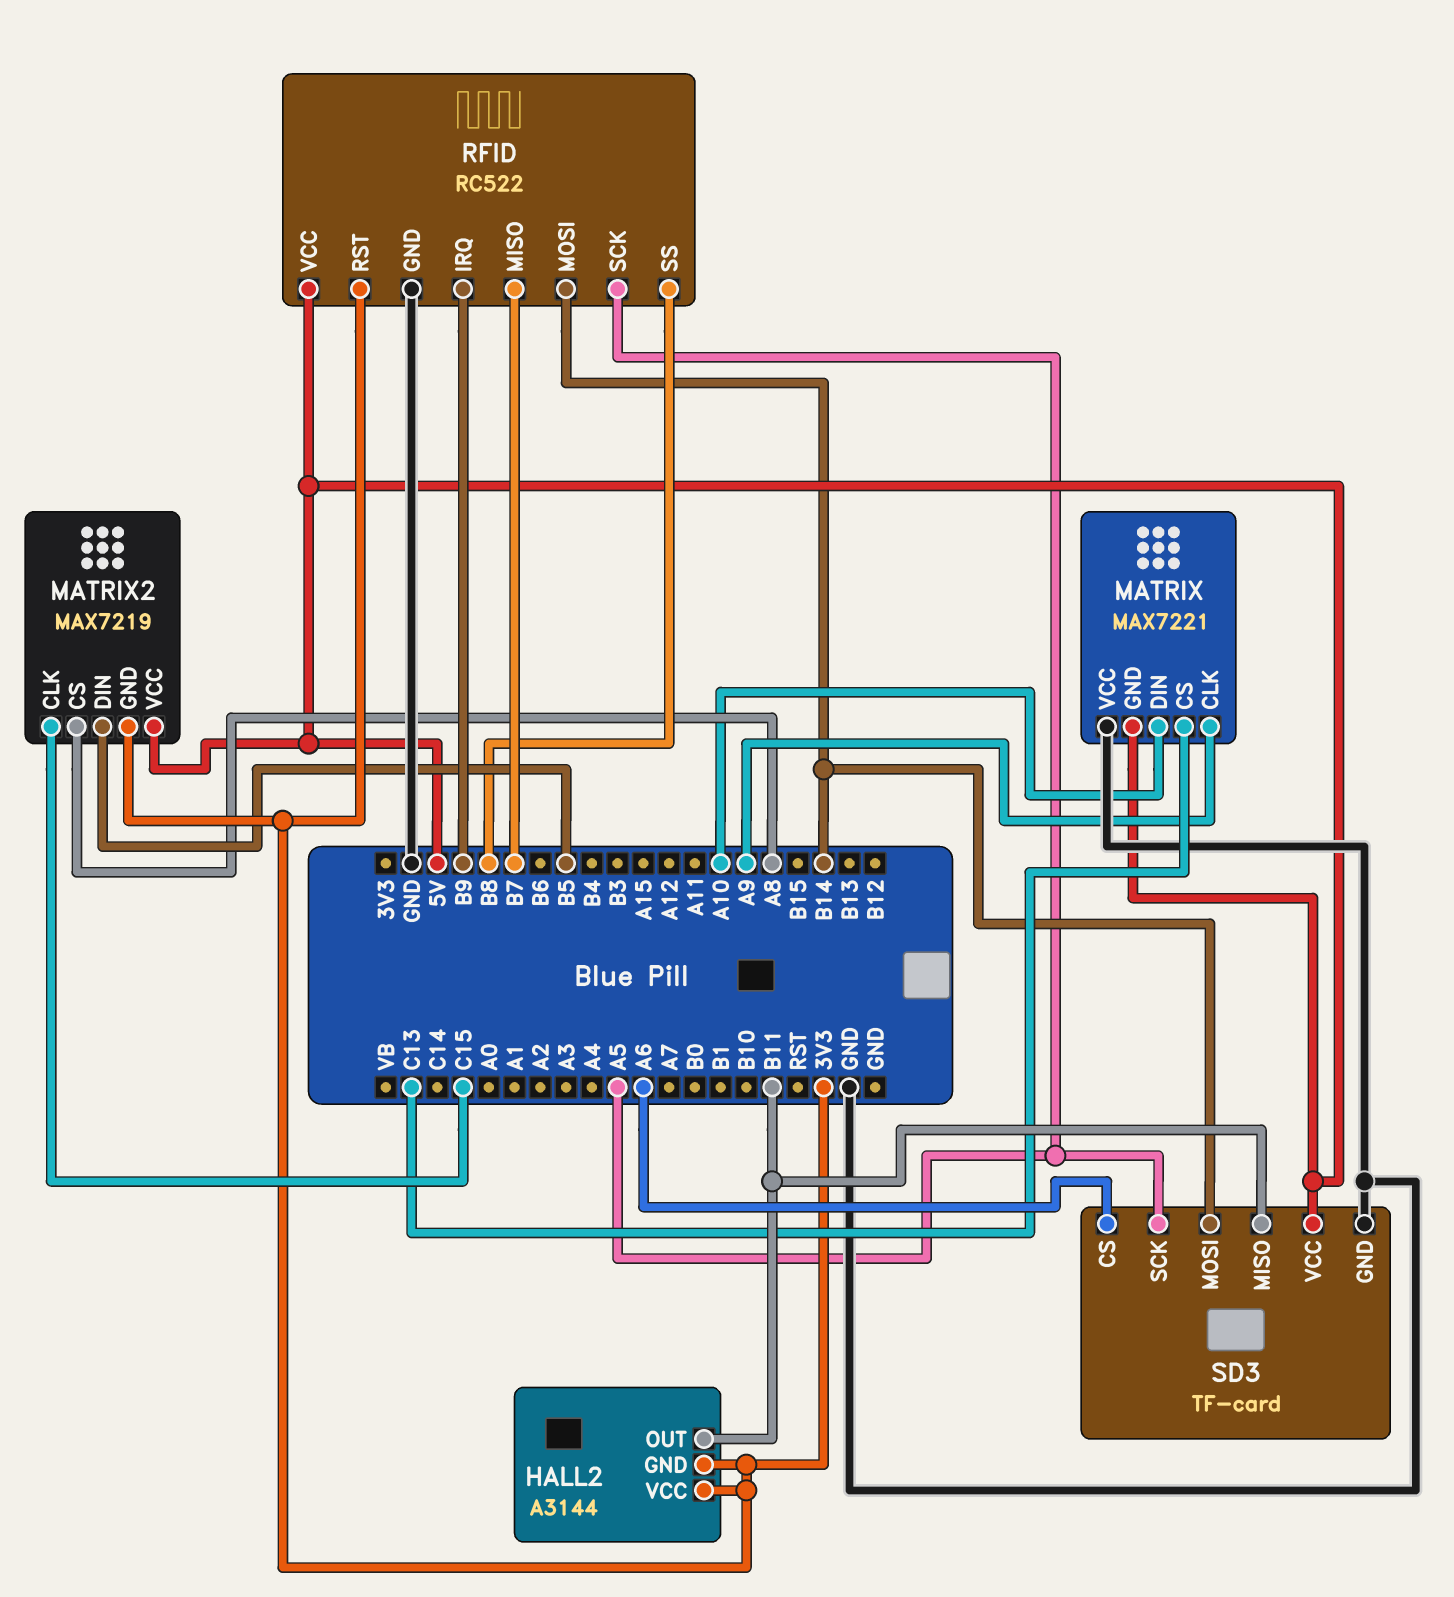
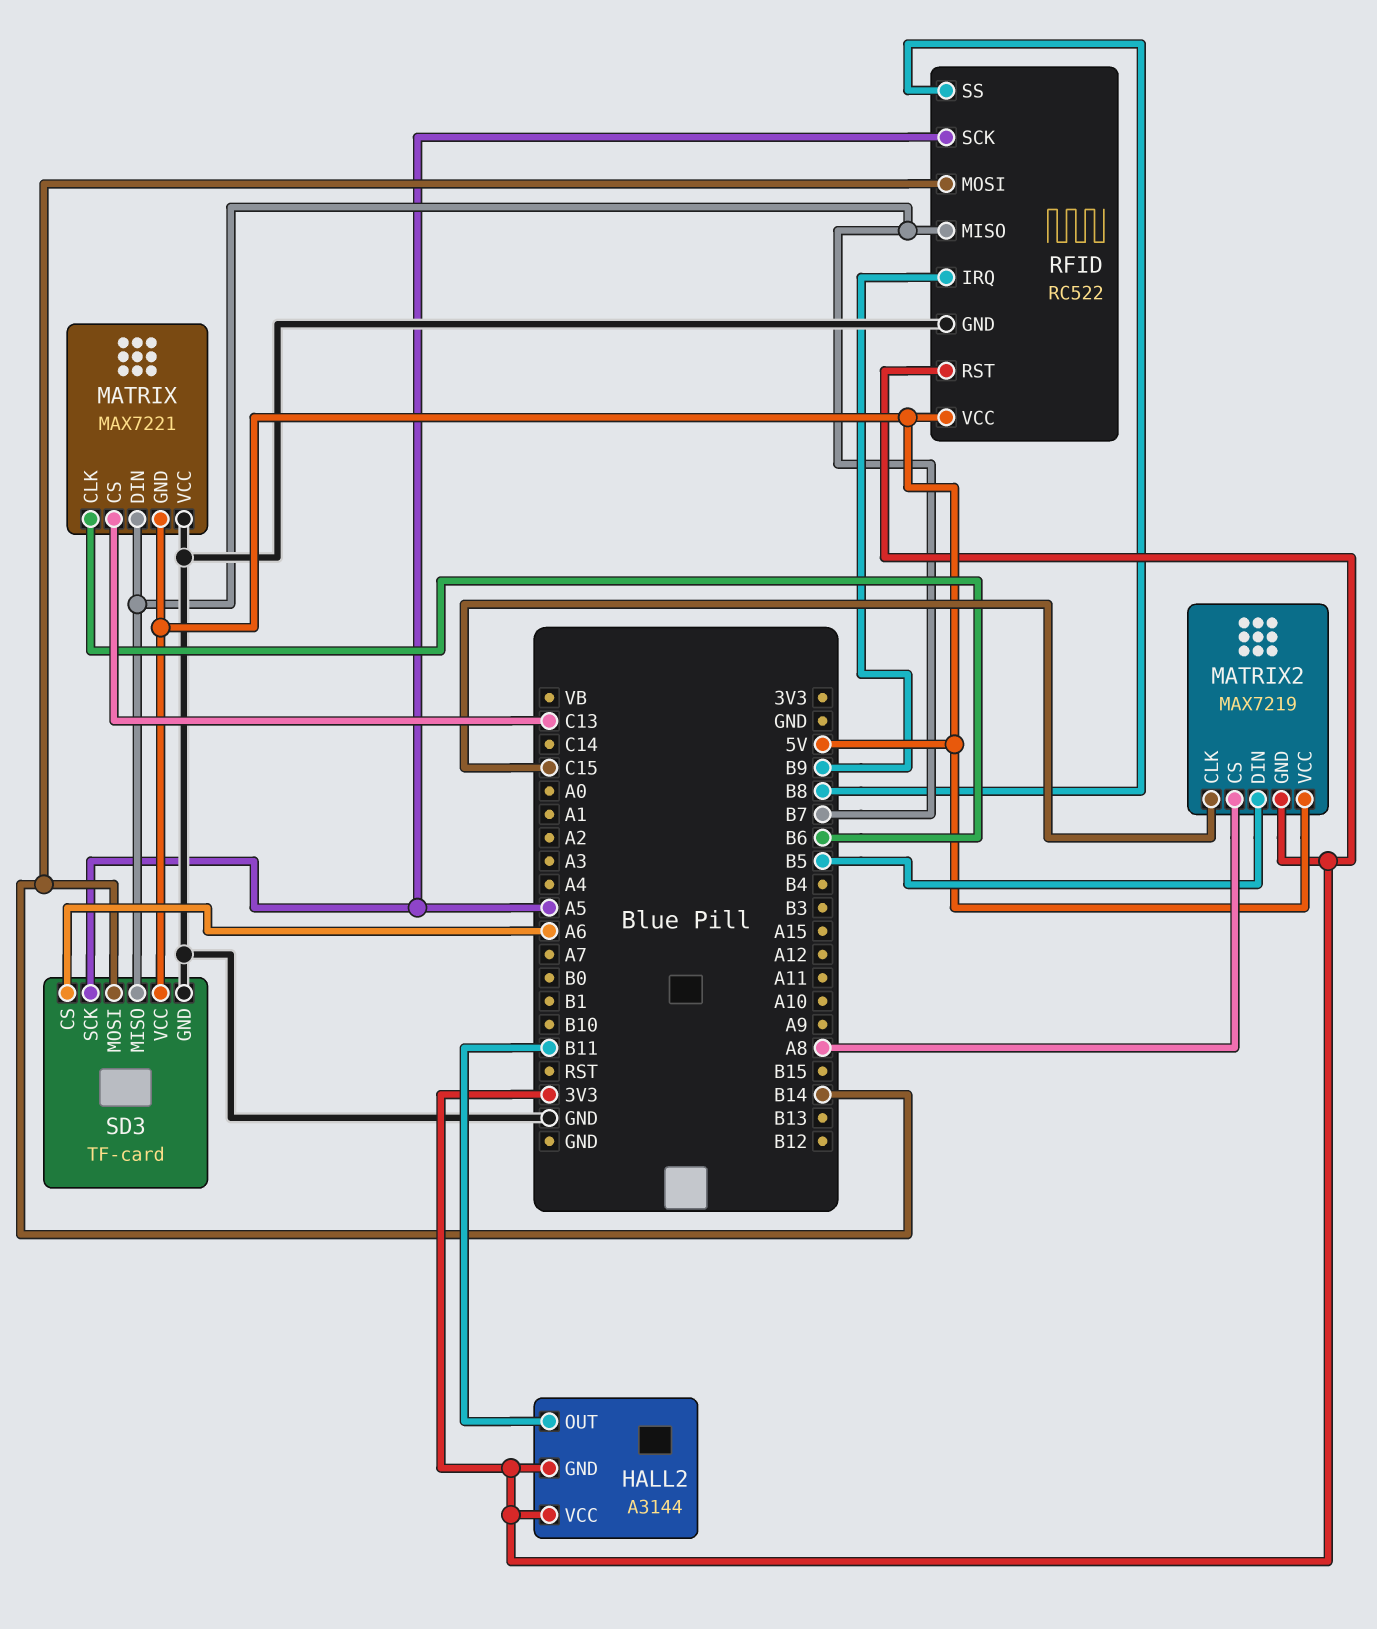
MATRIX pin CLK: A9 -> B6
MATRIX pin DIN: A10 -> B7
SD3 pin MISO: B11 -> B7

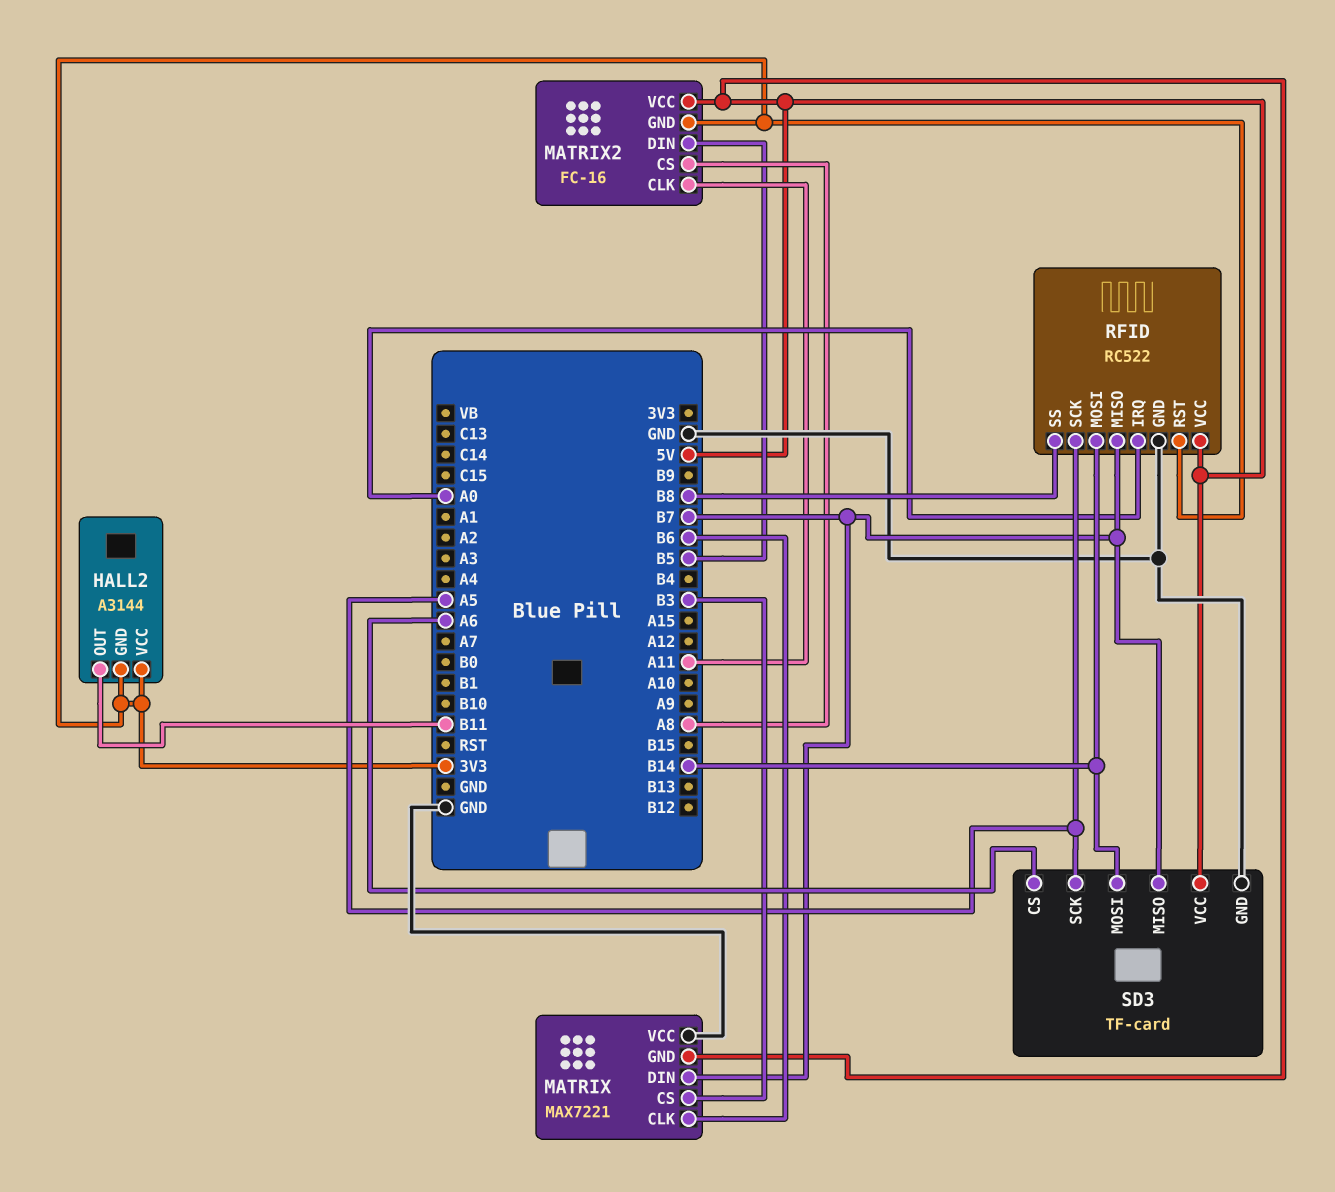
MATRIX pin CS: C13 -> B3
MATRIX2: MAX7219 -> FC-16
MATRIX2 pin CLK: C15 -> A11
RFID pin IRQ: B9 -> A0

